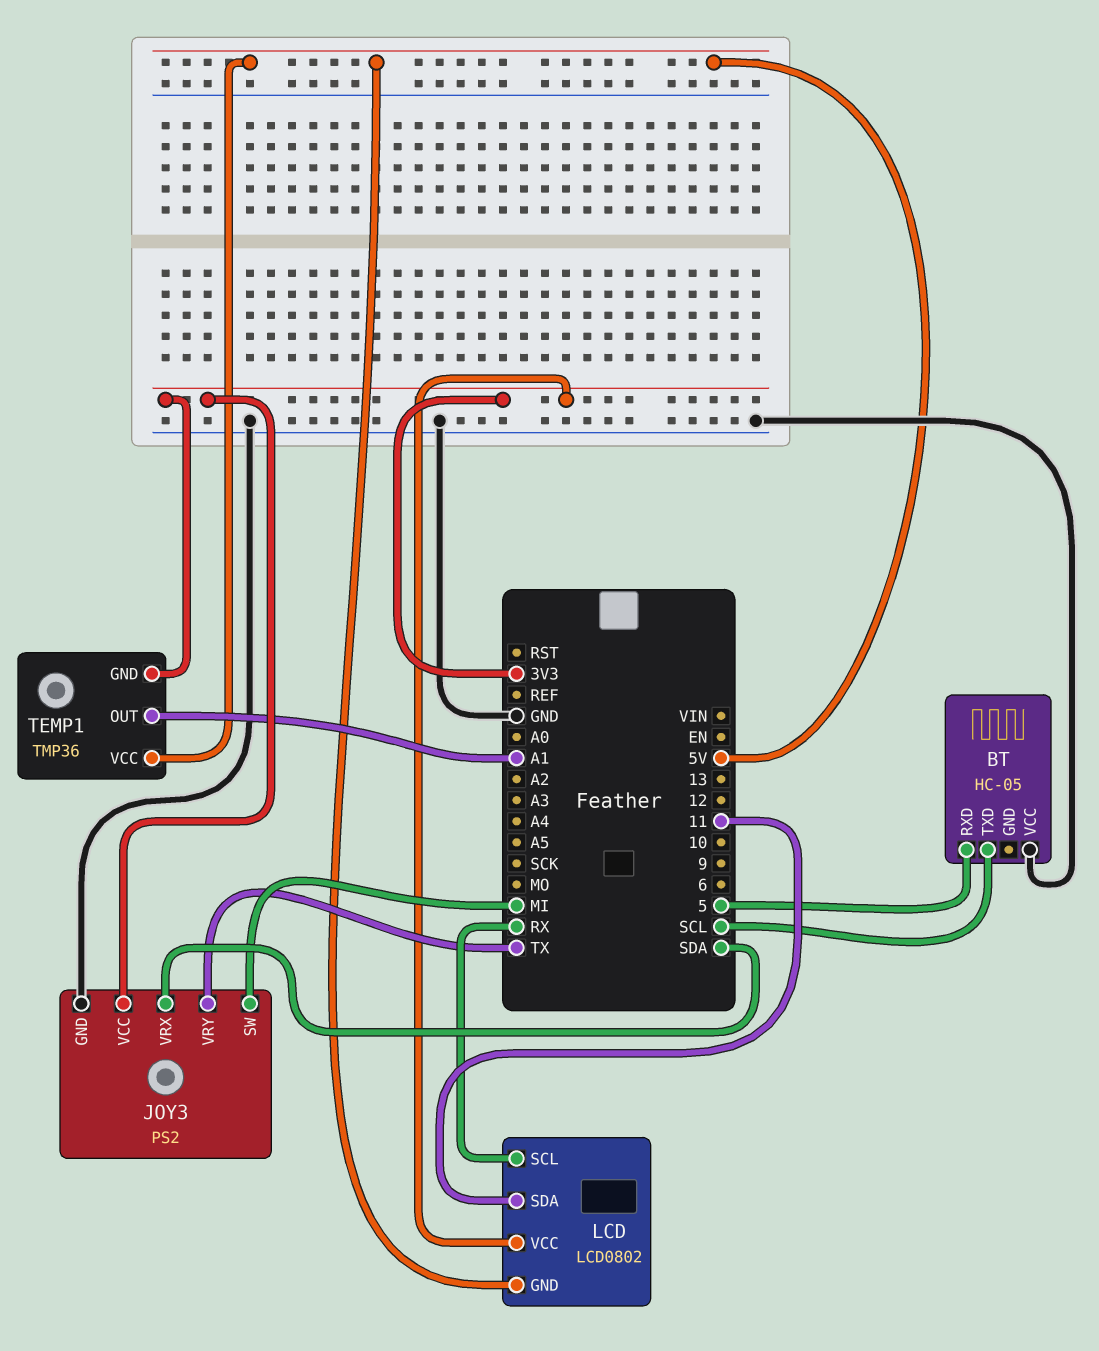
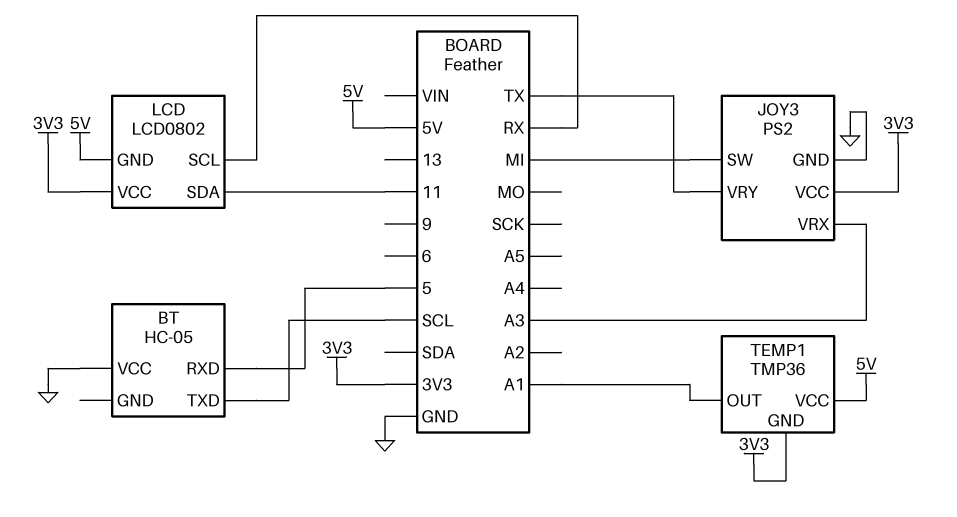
JOY3 pin VRX: SDA -> A3

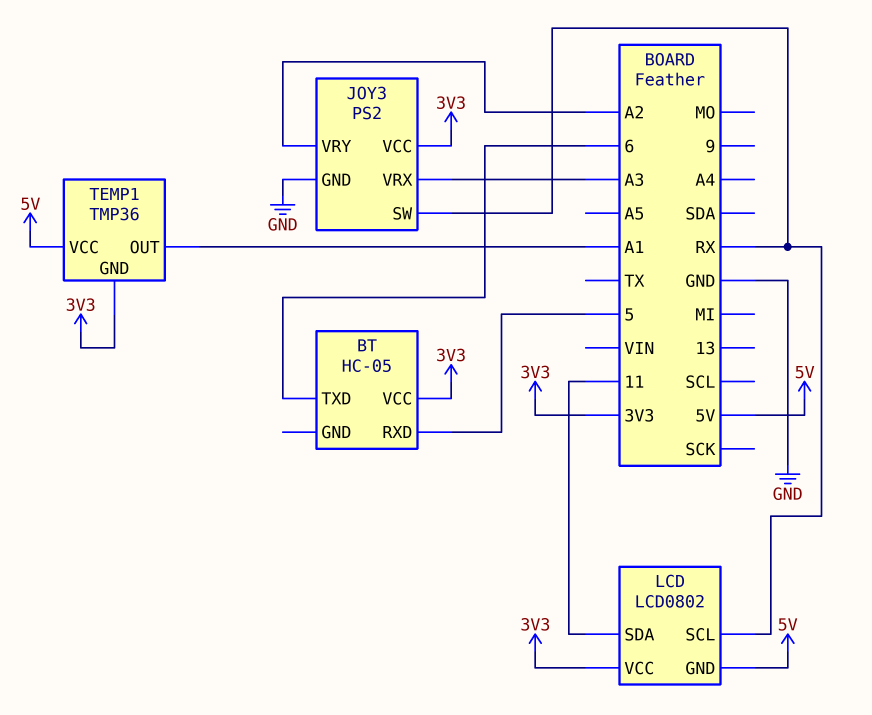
BT pin TXD: SCL -> 6
BT pin VCC: GND -> 3V3
JOY3 pin SW: MI -> RX
JOY3 pin VRY: TX -> A2

